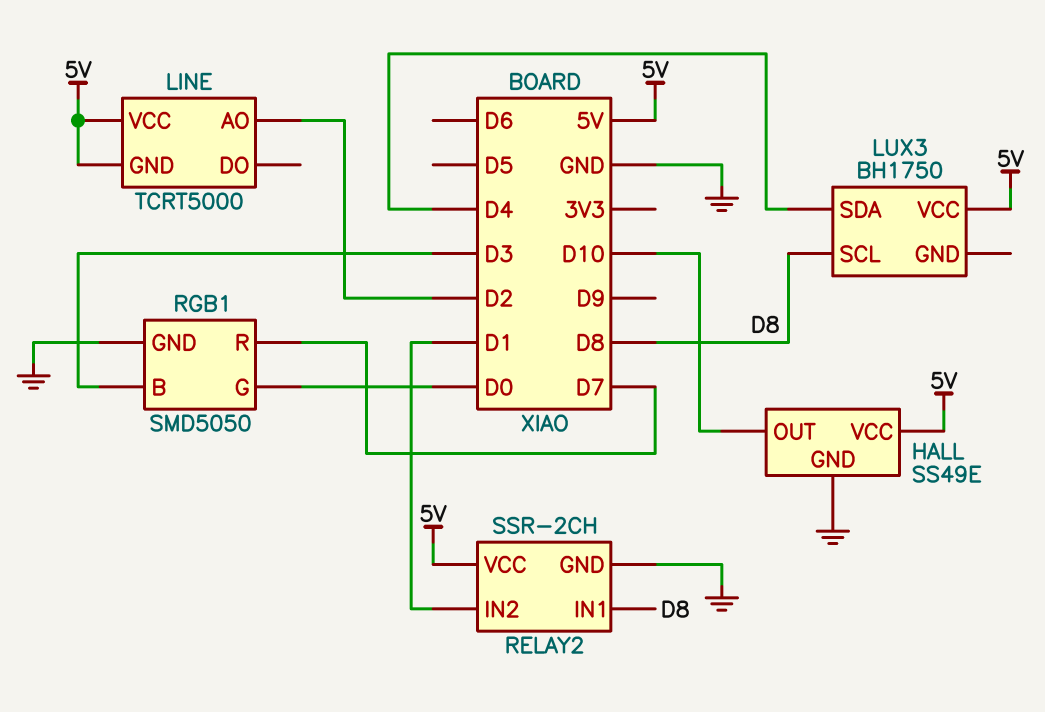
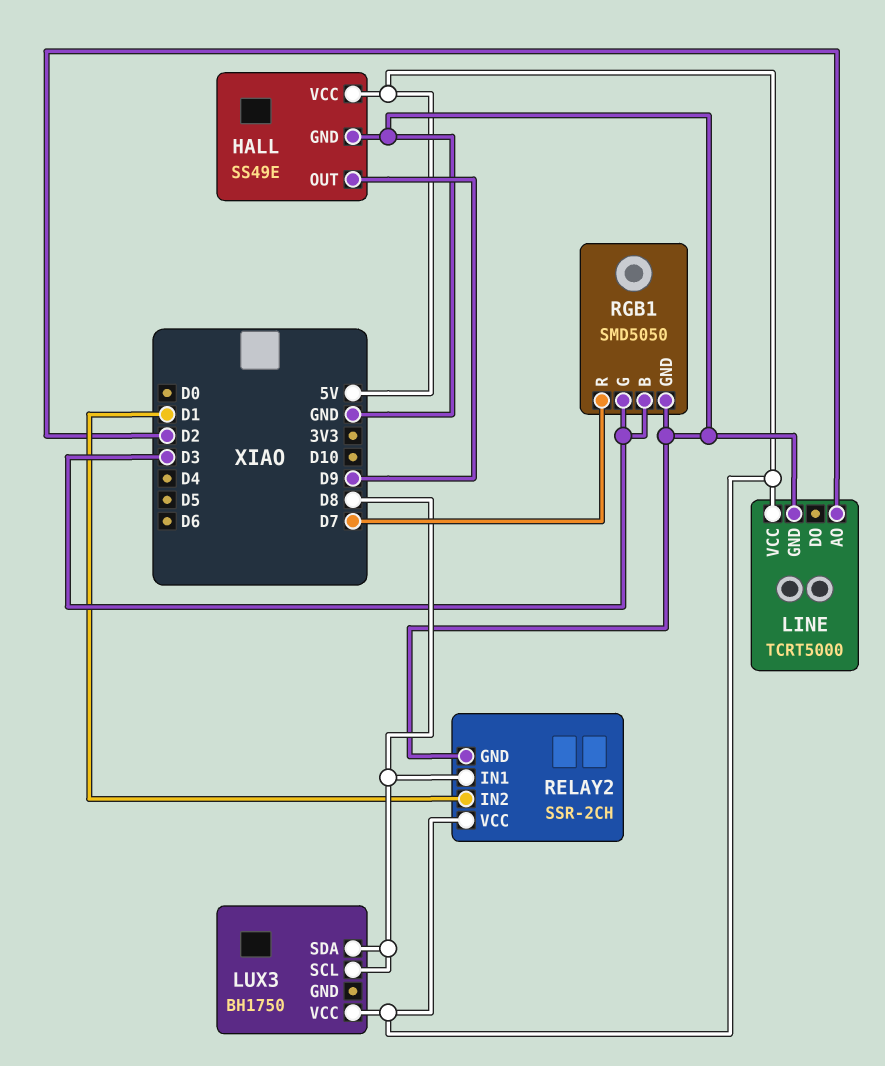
HALL pin OUT: D10 -> D9
LINE pin GND: 5V -> GND
LUX3 pin SDA: D4 -> D8
RGB1 pin G: D0 -> D3

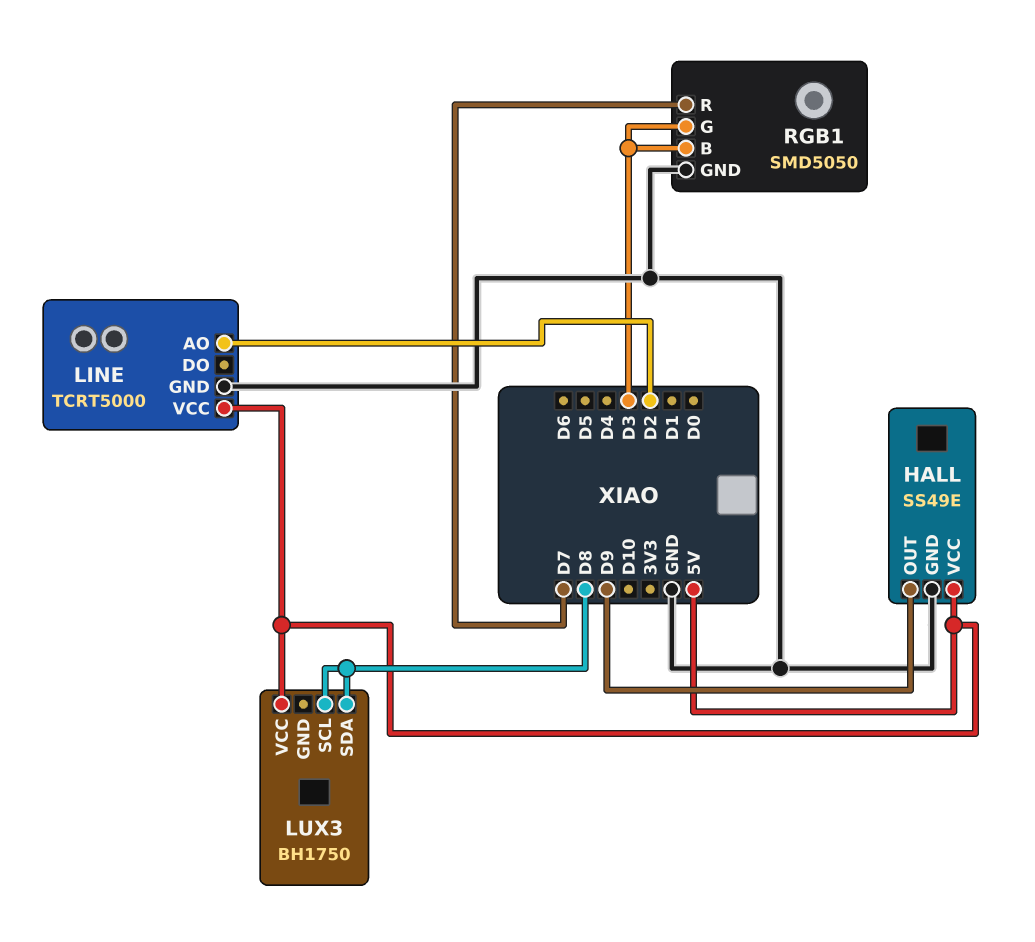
RELAY2: SSR-2CH -> none
RELAY2 pin GND: GND -> none
RELAY2 pin IN1: D8 -> none
RELAY2 pin IN2: D1 -> none
RELAY2 pin VCC: 5V -> none

